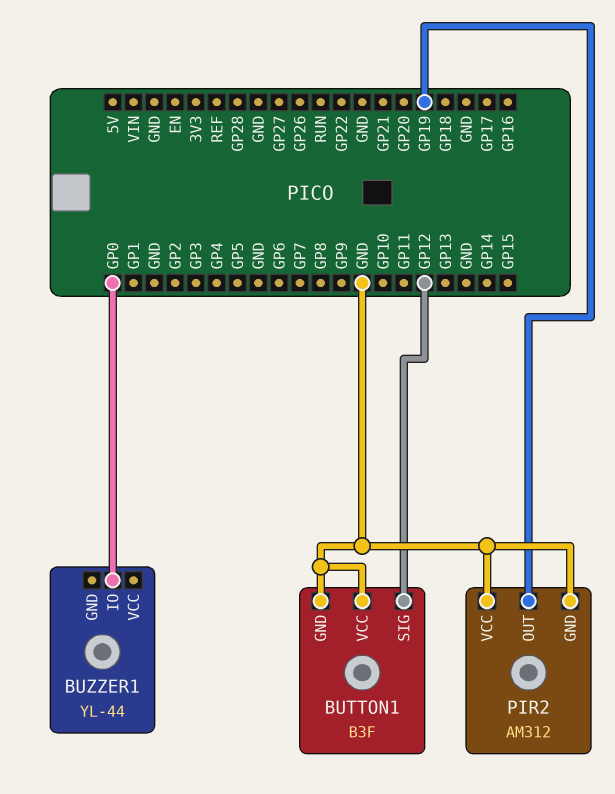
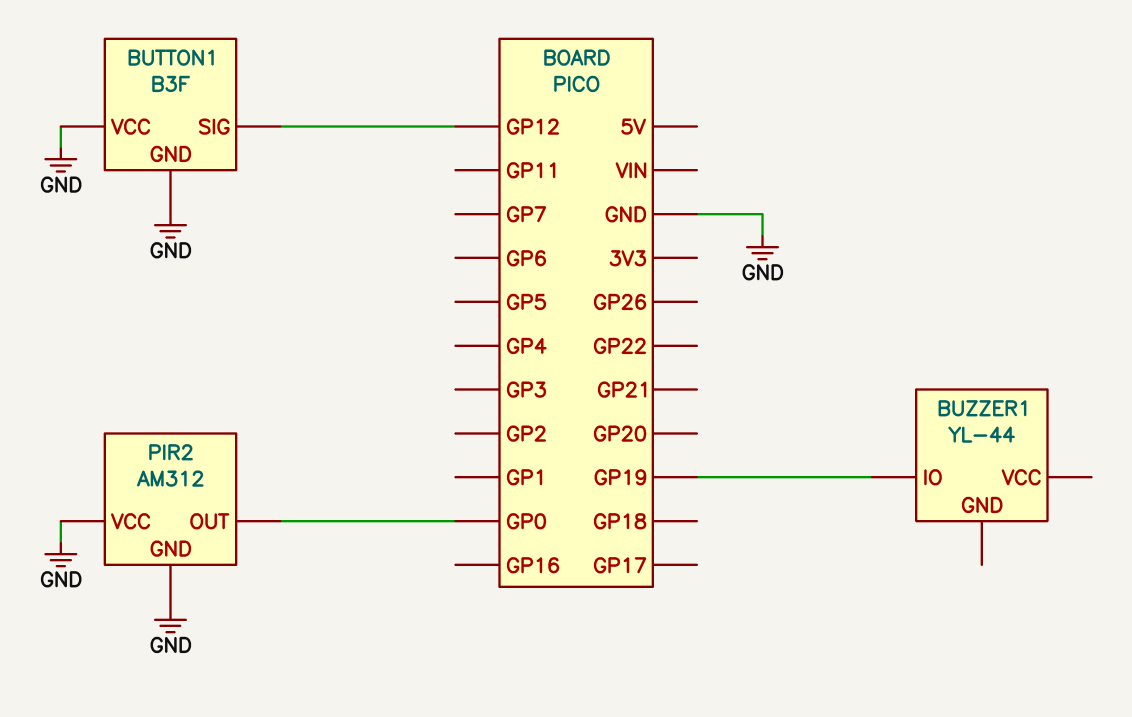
BUZZER1 pin IO: GP0 -> GP19
PIR2 pin OUT: GP19 -> GP0

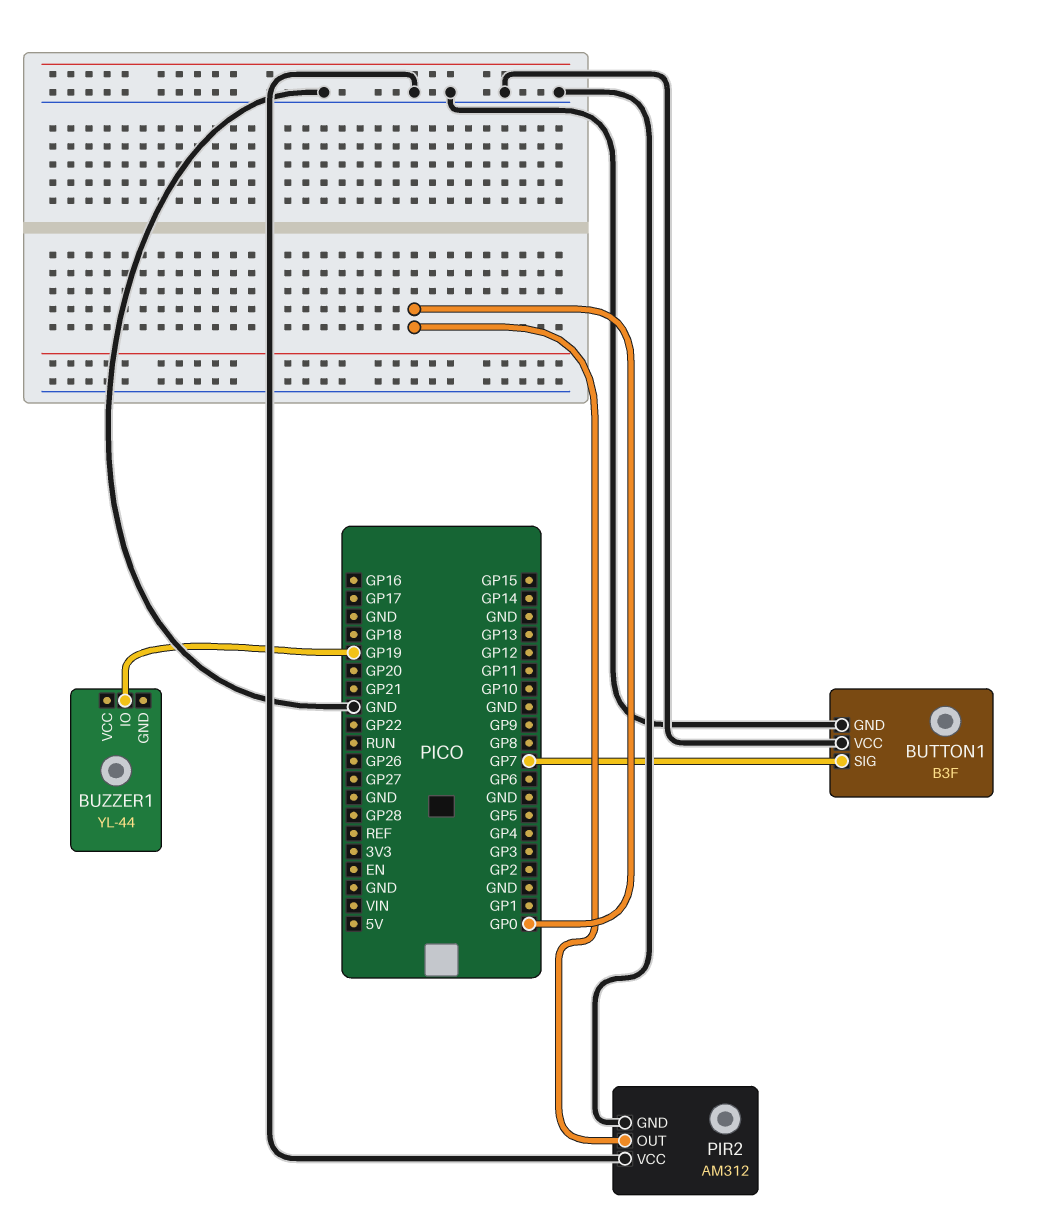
BUTTON1 pin SIG: GP12 -> GP7

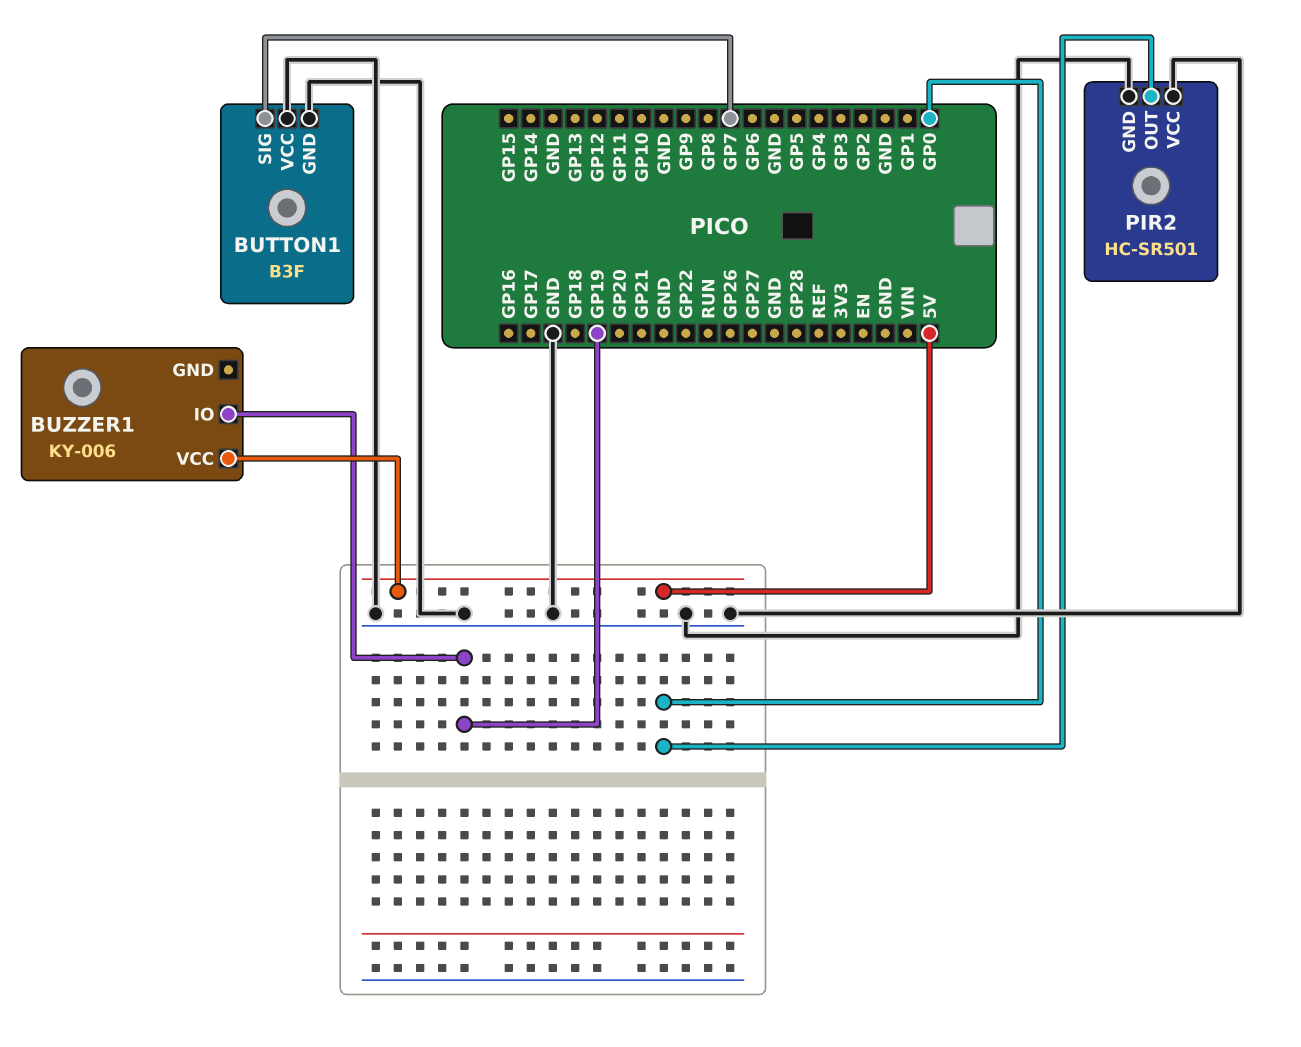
BUZZER1: YL-44 -> KY-006
BUZZER1 pin VCC: none -> 5V
PIR2: AM312 -> HC-SR501

